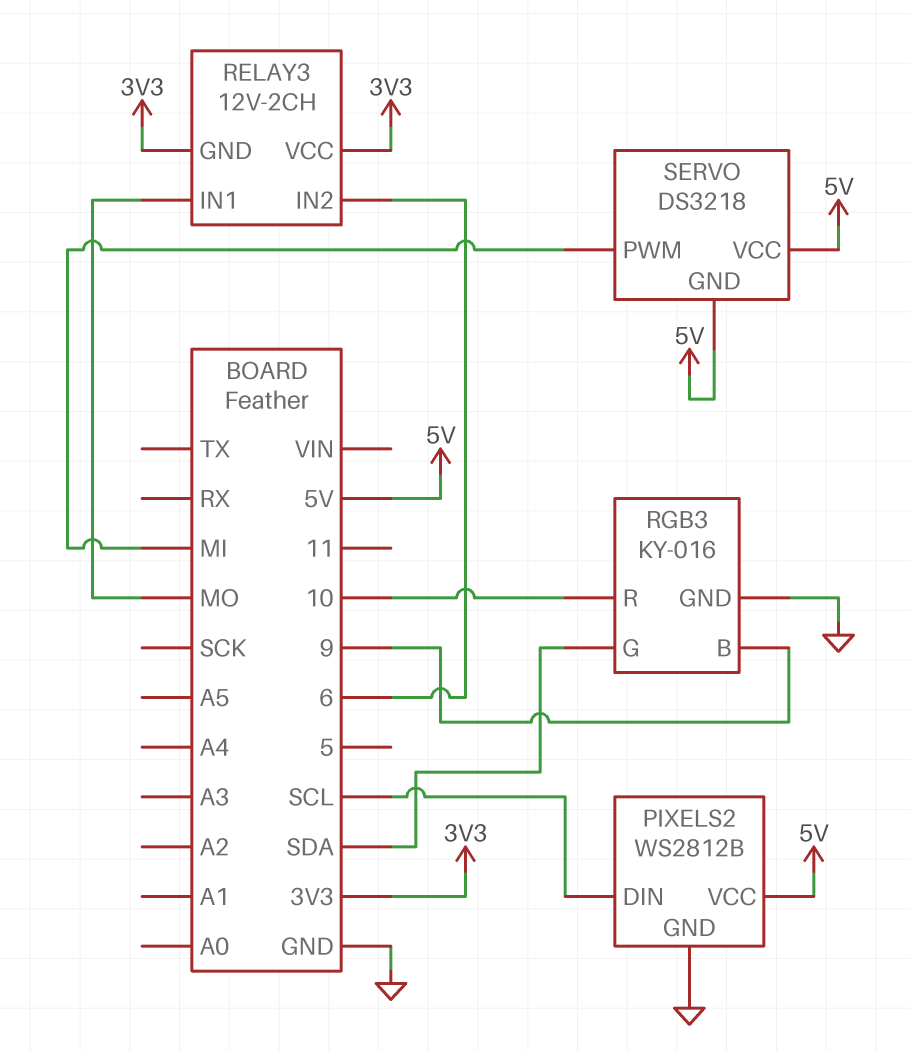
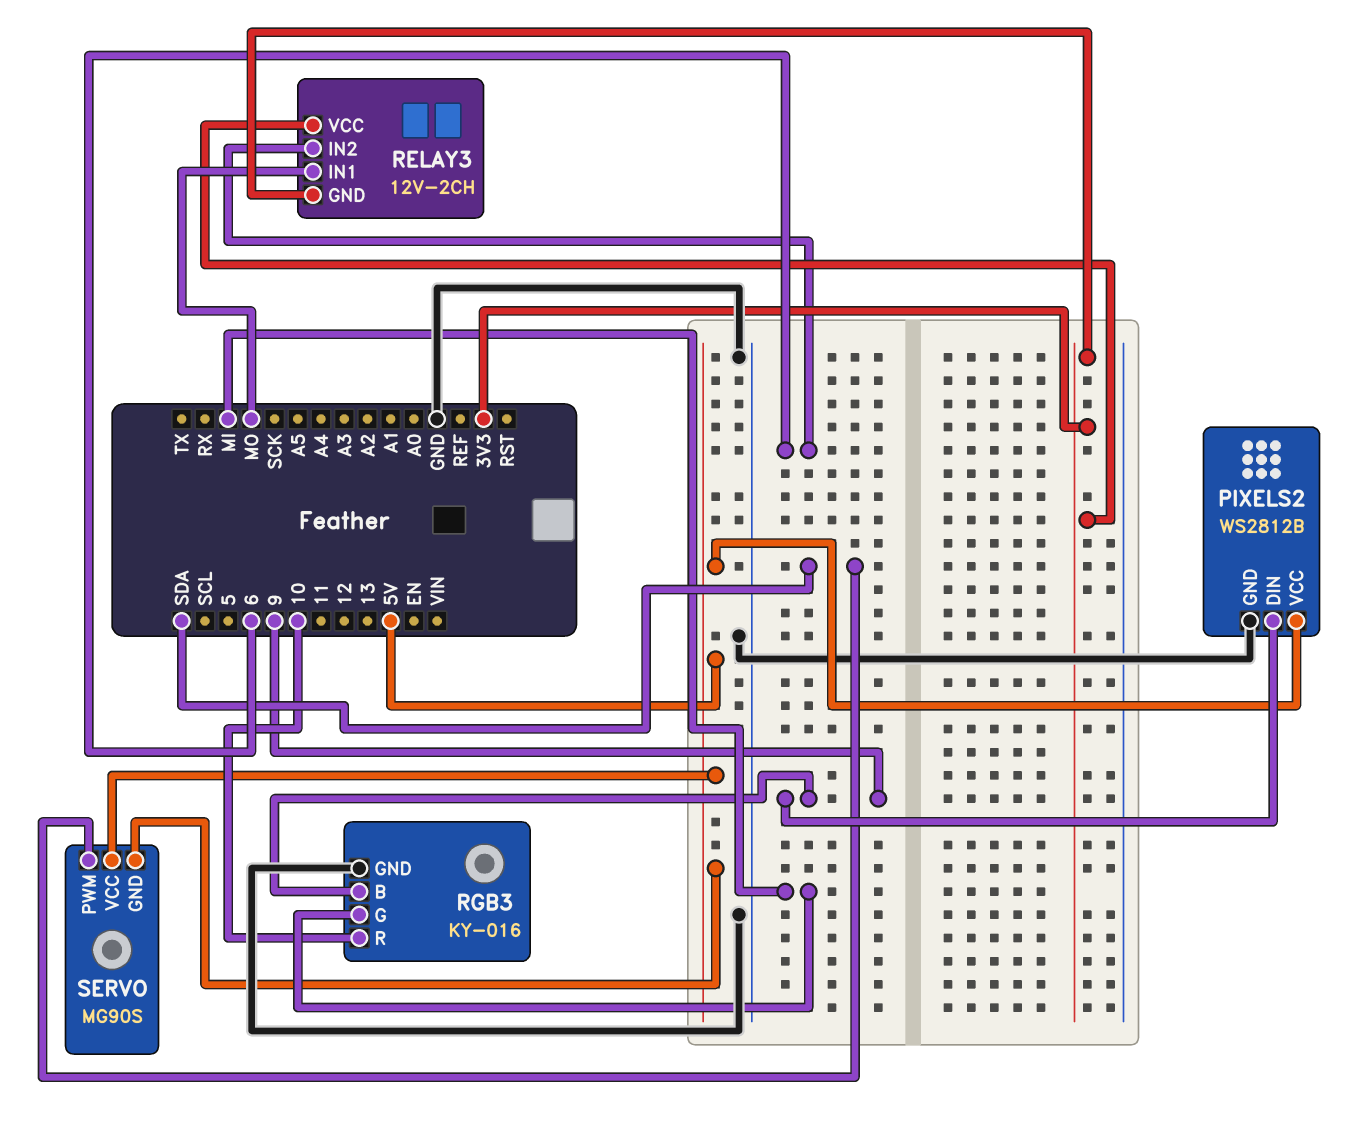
PIXELS2 pin DIN: SCL -> 9
RGB3 pin G: SDA -> MI
SERVO: DS3218 -> MG90S
SERVO pin PWM: MI -> SDA

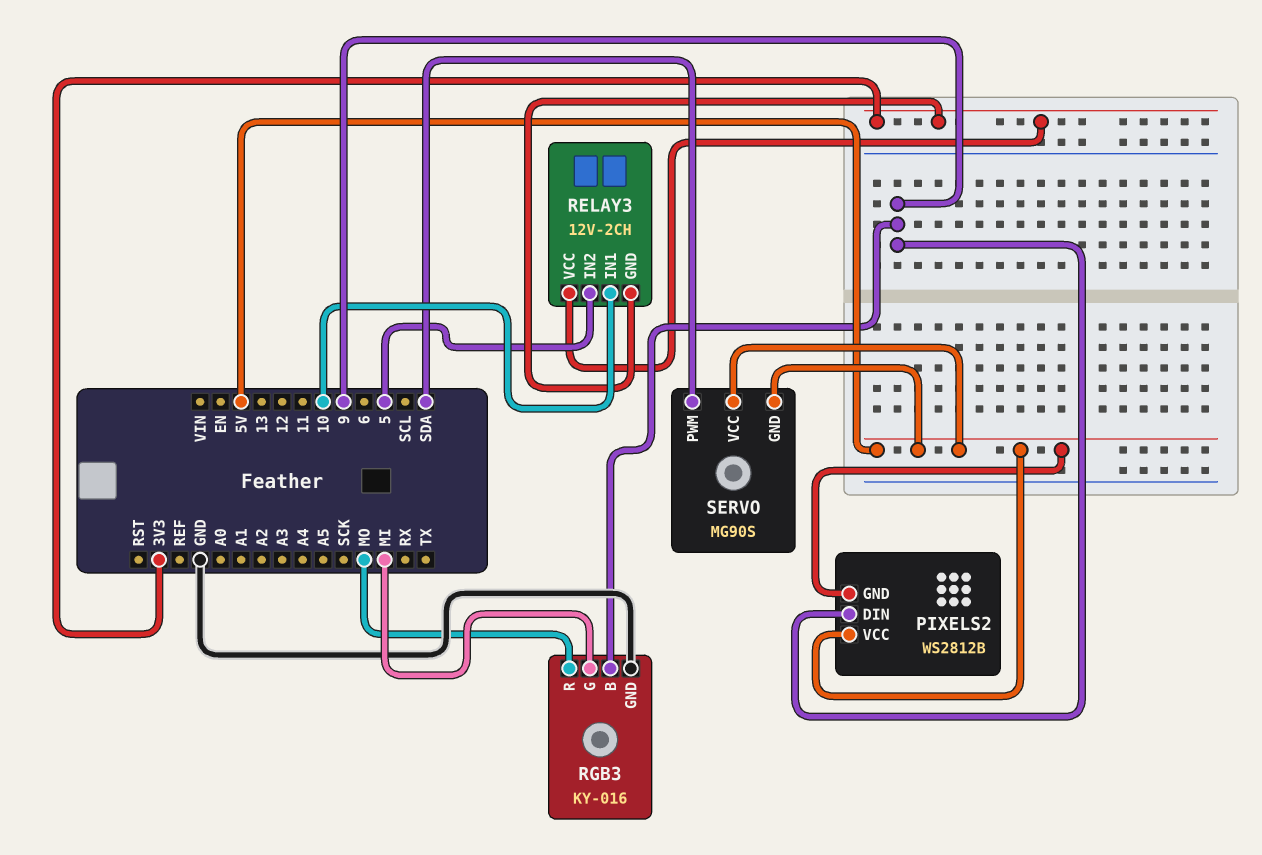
PIXELS2 pin GND: GND -> 5V
RELAY3 pin IN1: MO -> 10
RELAY3 pin IN2: 6 -> 5
RGB3 pin R: 10 -> MO

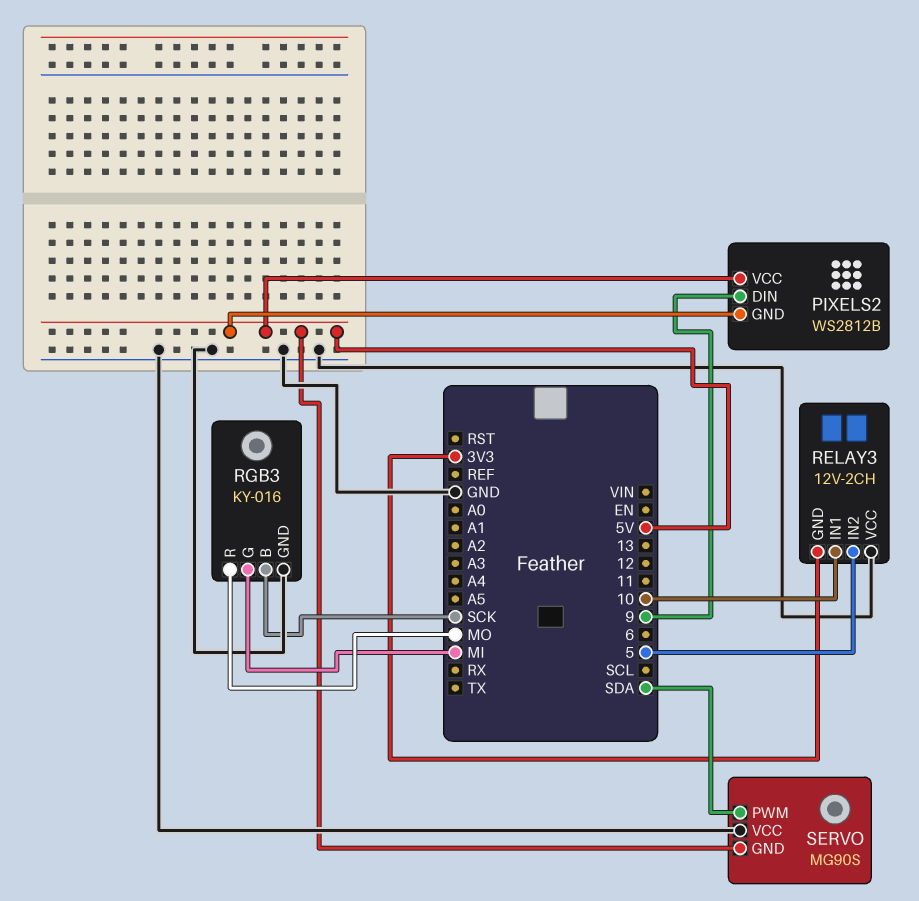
RELAY3 pin VCC: 3V3 -> GND
RGB3 pin B: 9 -> SCK
SERVO pin VCC: 5V -> GND

